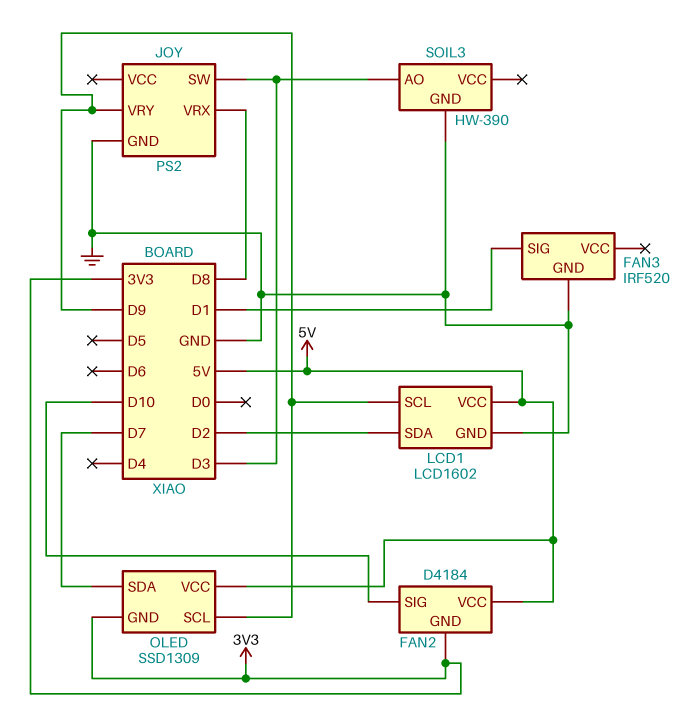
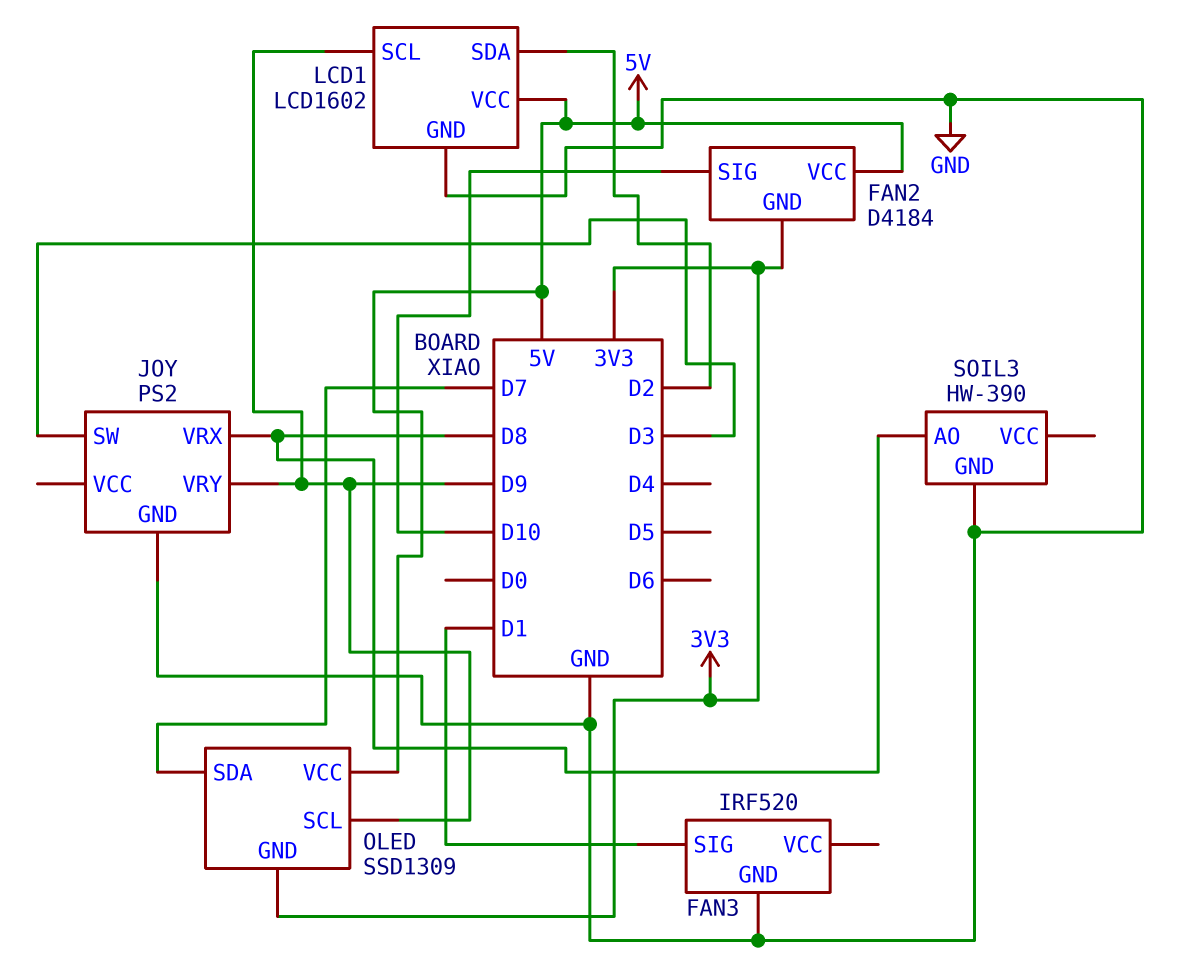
SOIL3 pin AO: D3 -> D8

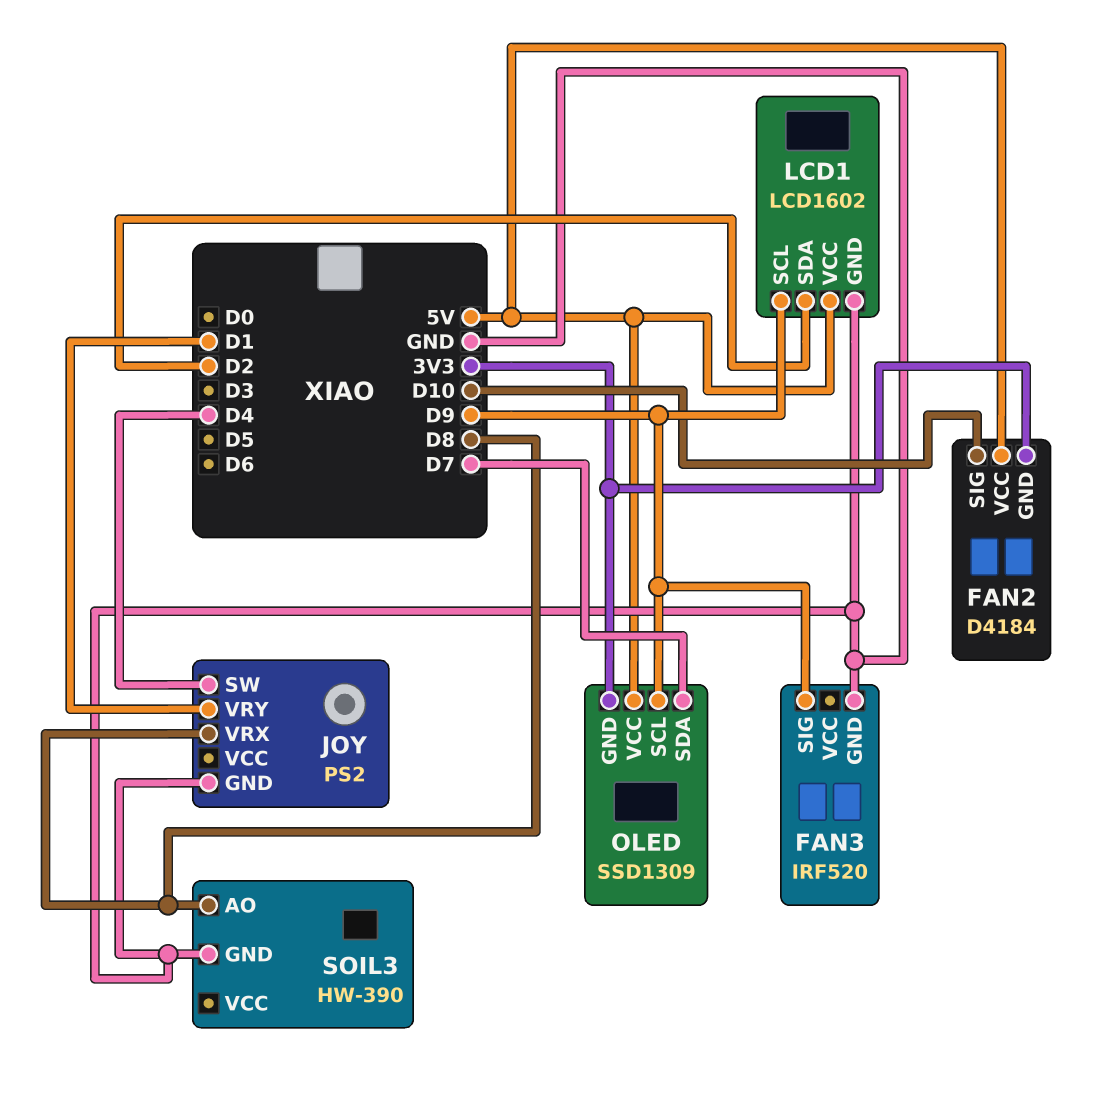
FAN3 pin SIG: D1 -> D9
JOY pin SW: D3 -> D4
JOY pin VRY: D9 -> D1

